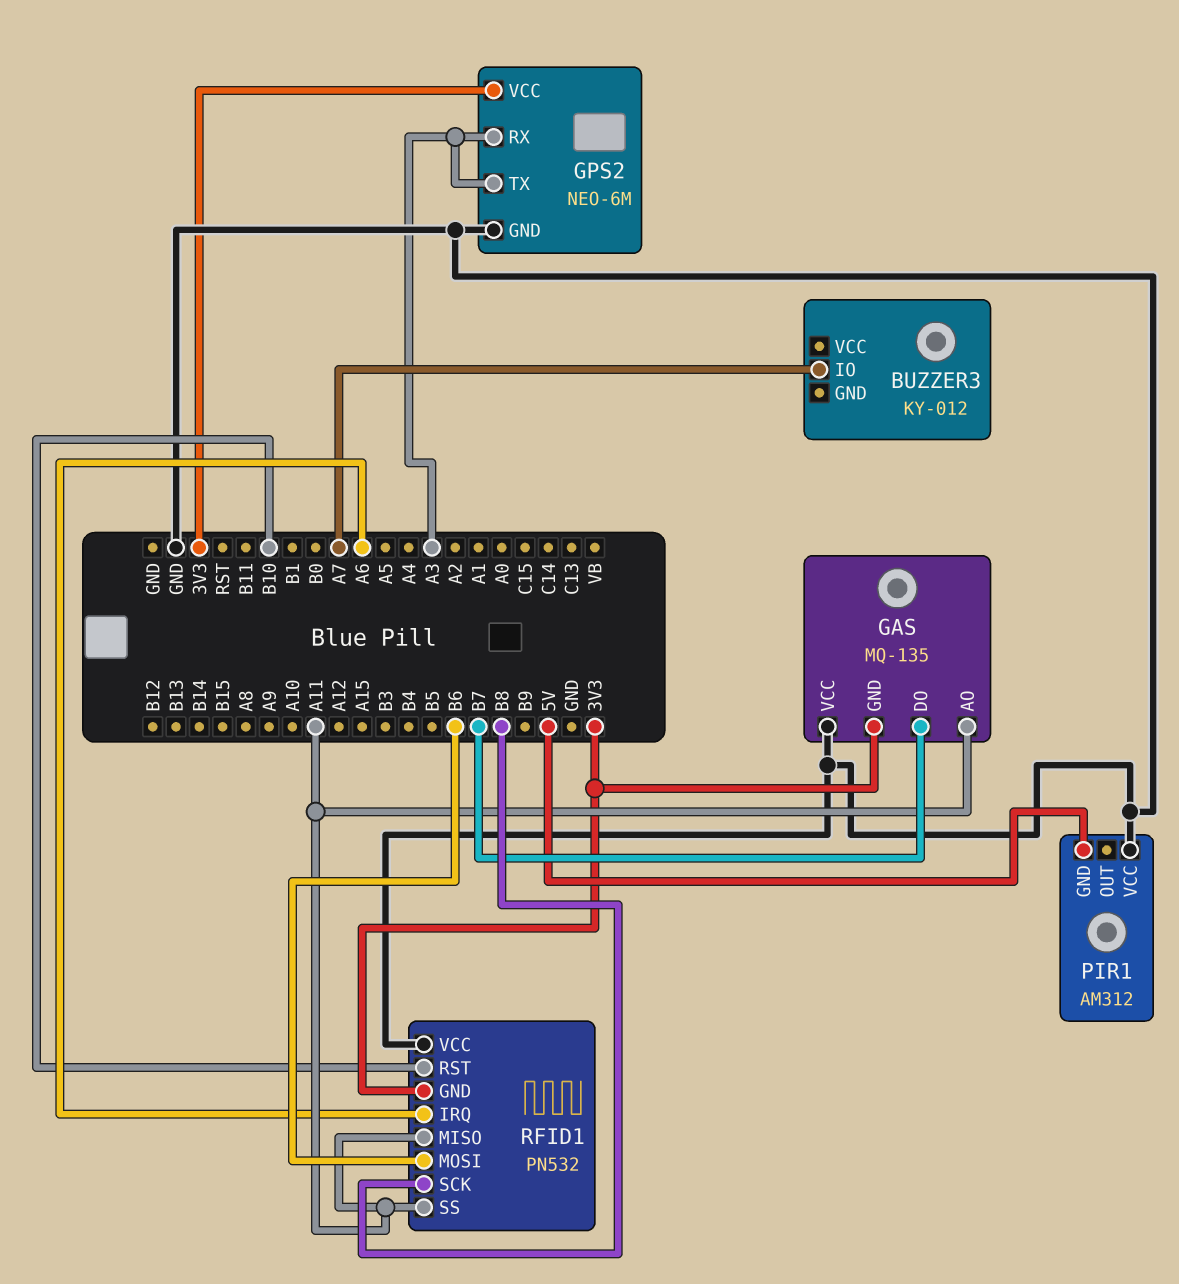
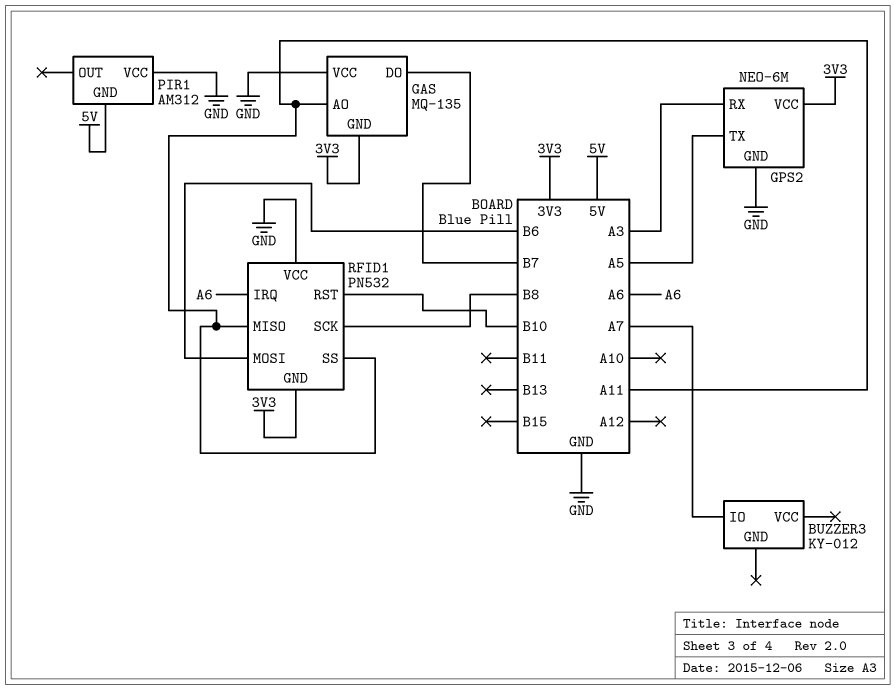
GPS2 pin TX: A3 -> A5

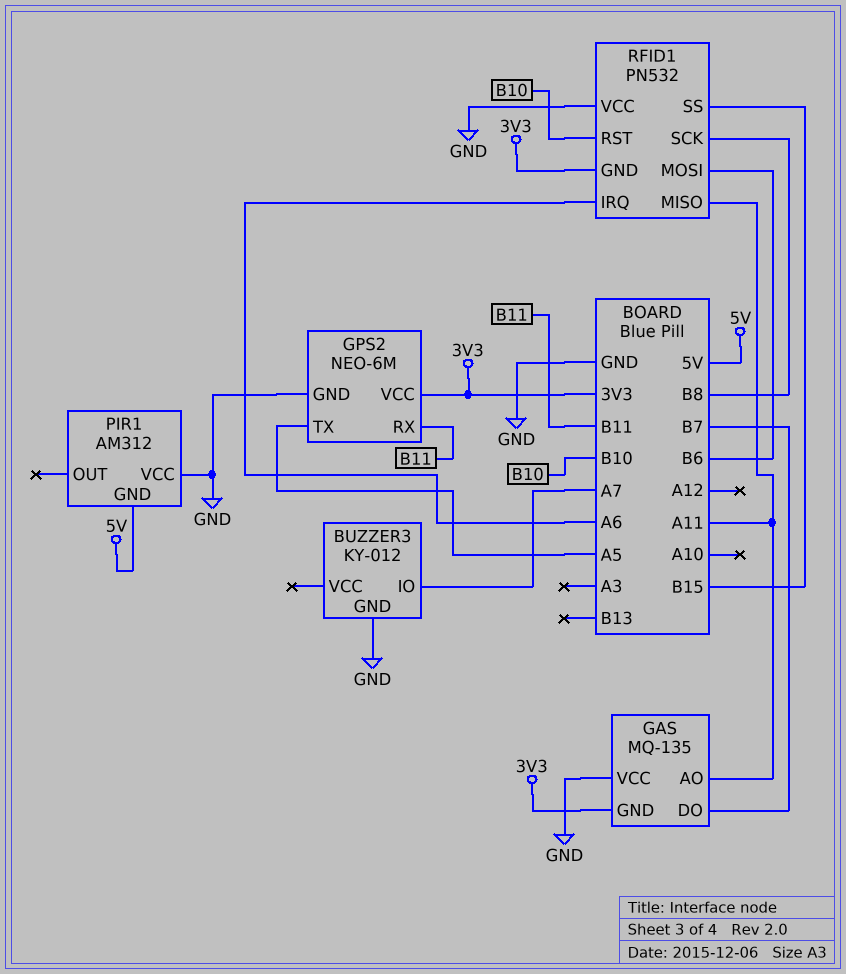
BUZZER3 pin GND: none -> GND
GPS2 pin RX: A3 -> B11
RFID1 pin SS: A11 -> B15

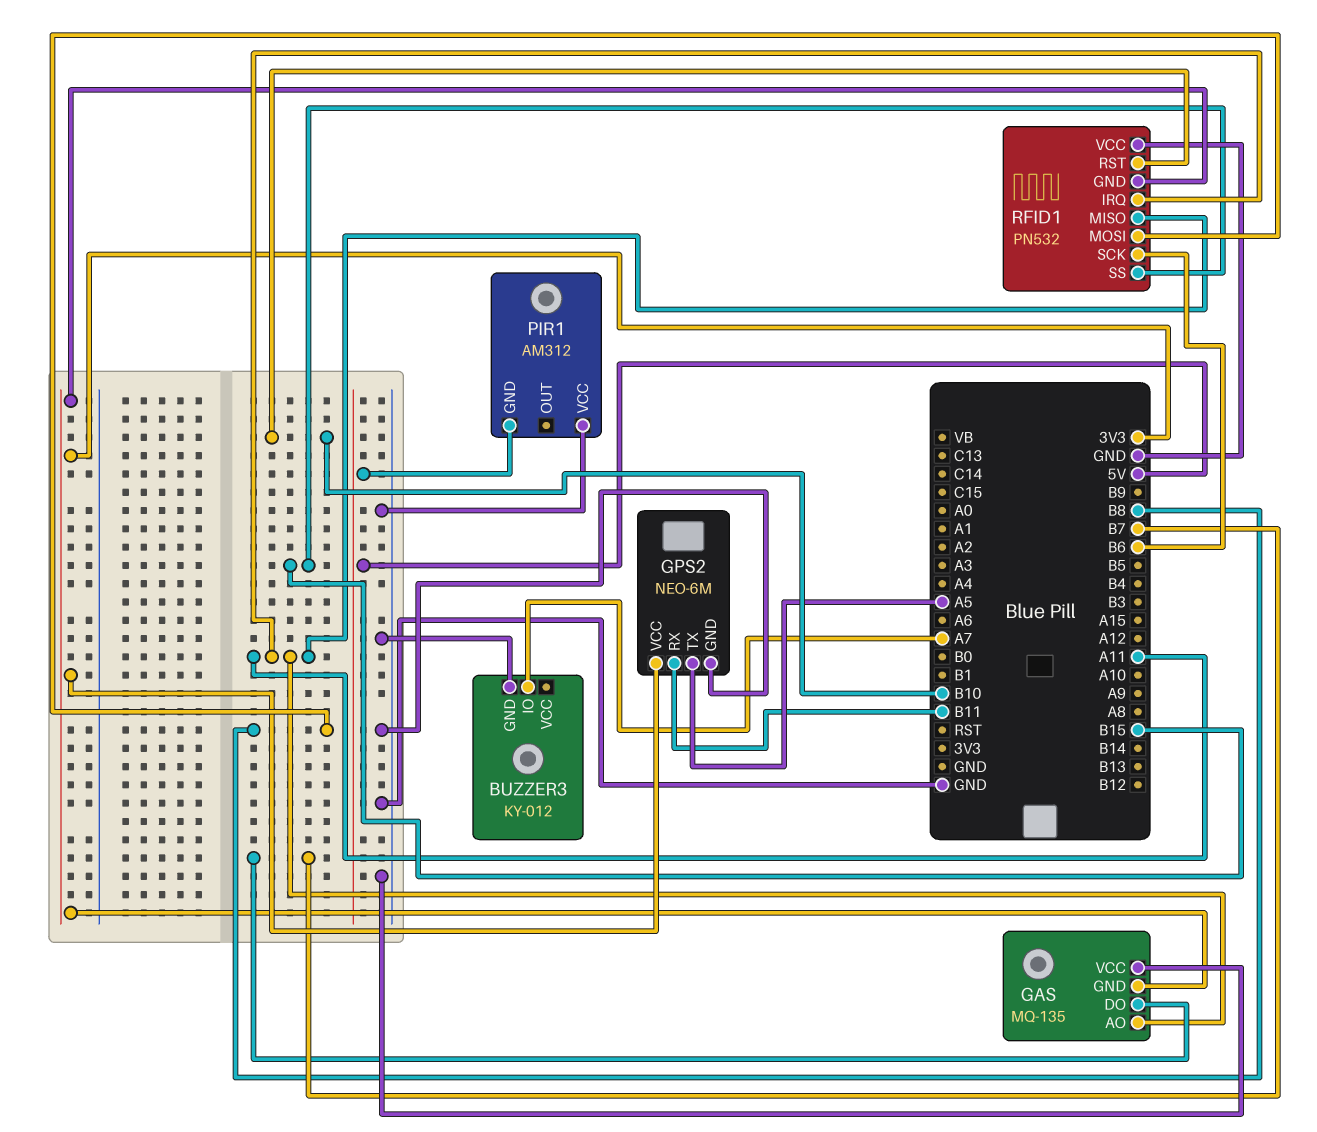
RFID1 pin IRQ: A6 -> A11
RFID1 pin MOSI: B6 -> B8
RFID1 pin SCK: B8 -> B6

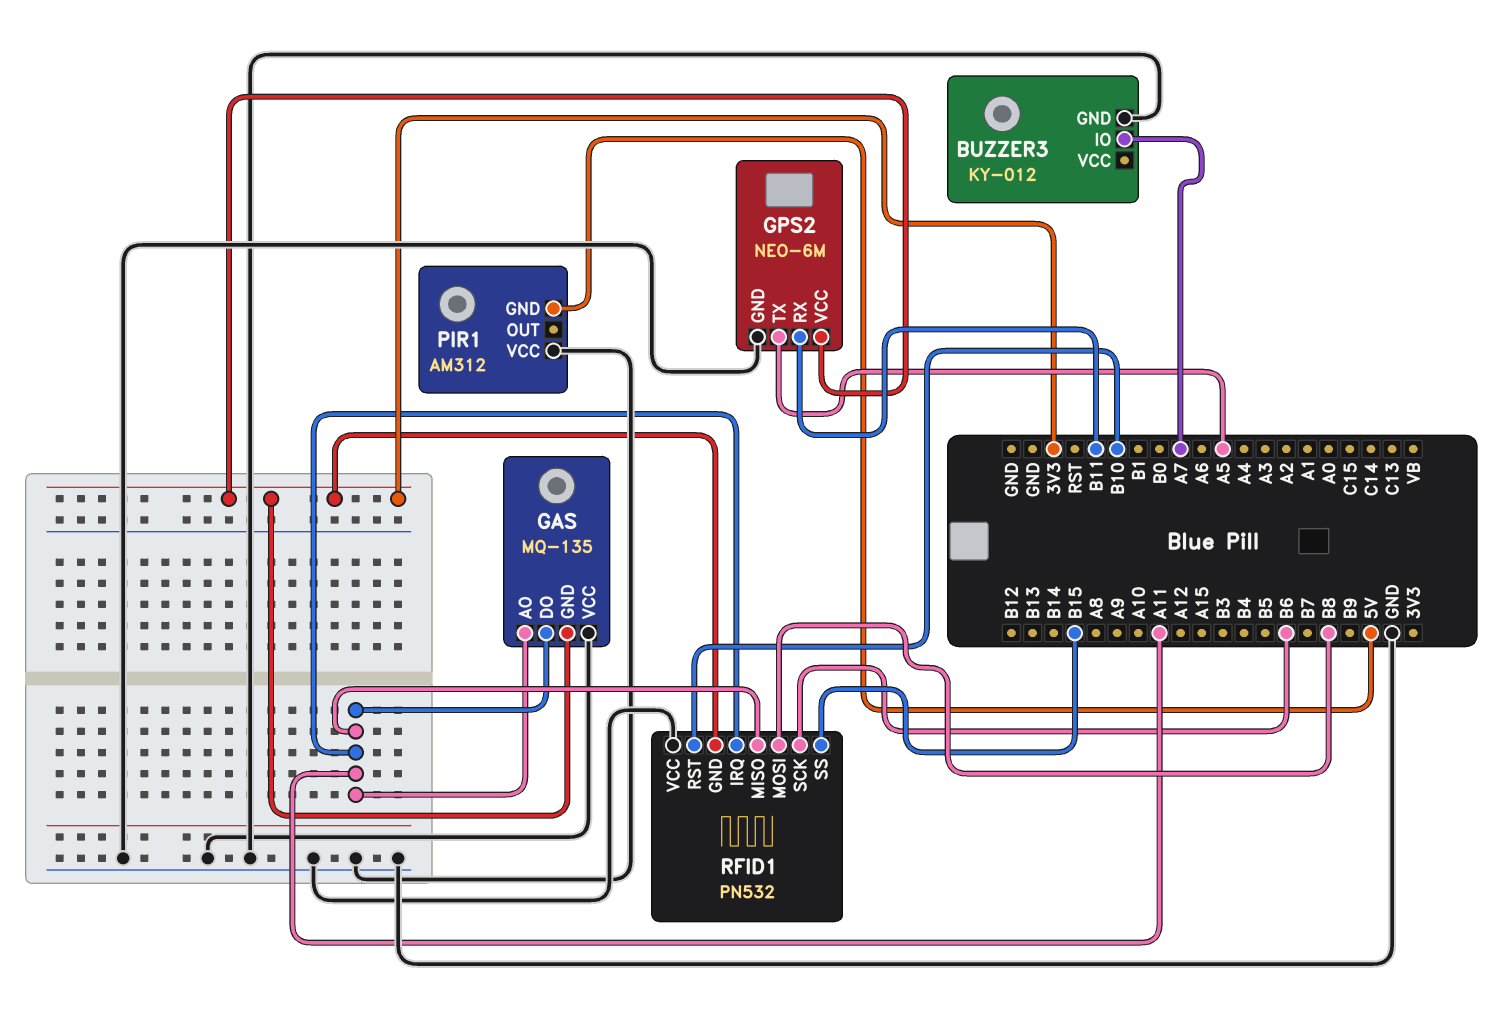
GAS pin DO: B7 -> A11

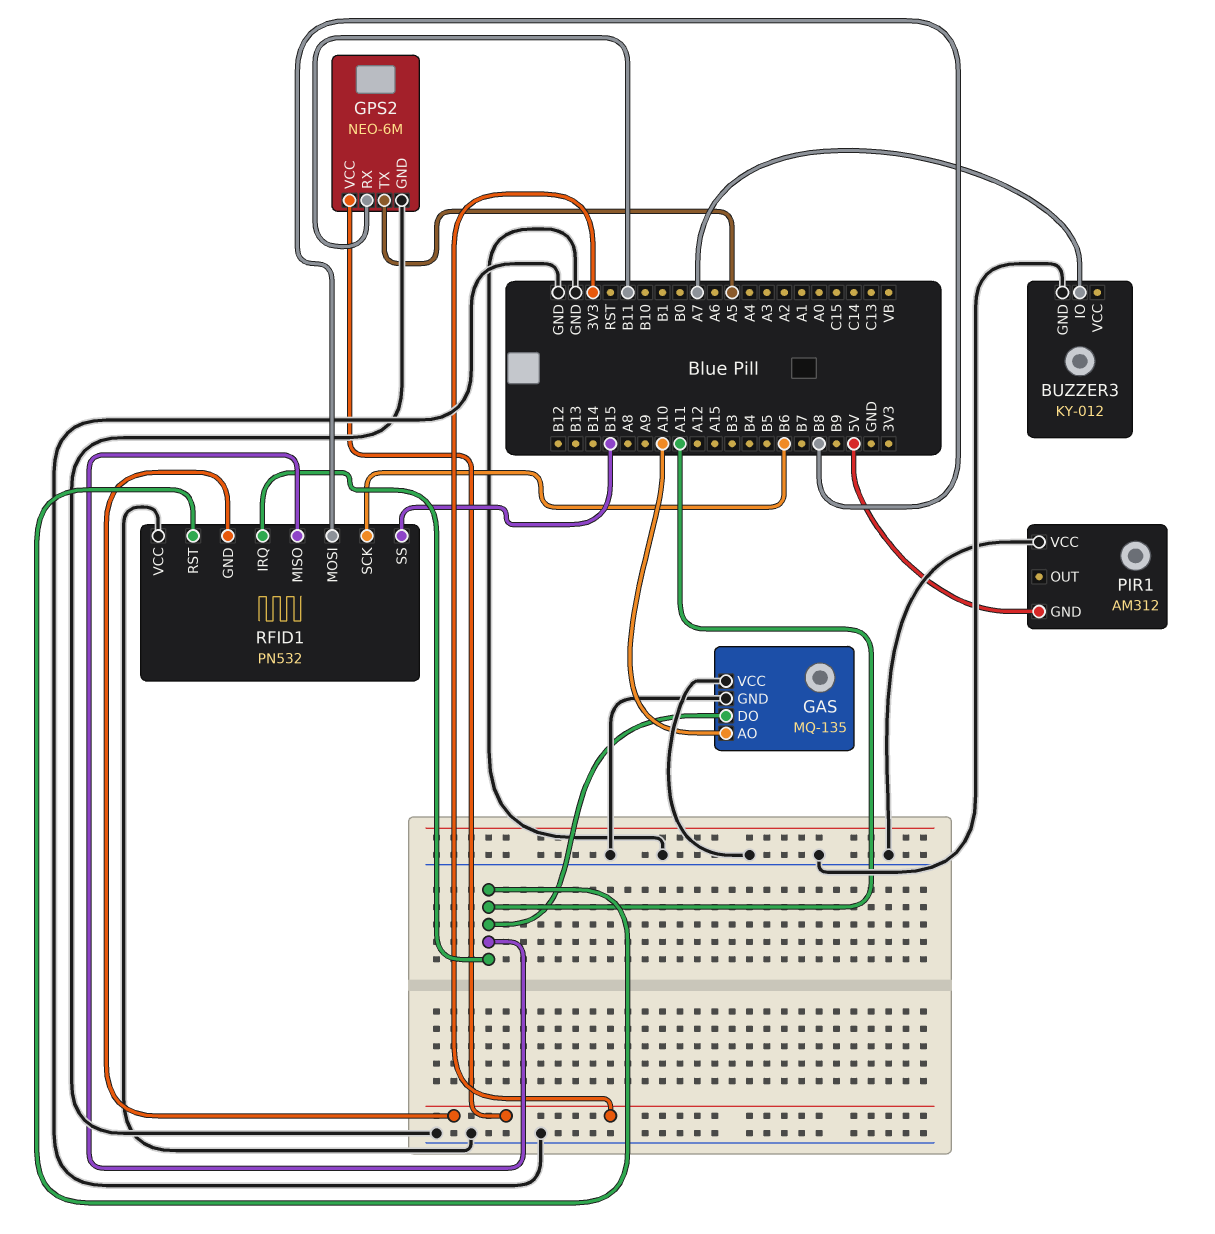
GAS pin AO: A11 -> A10
GAS pin GND: 3V3 -> GND
RFID1 pin RST: B10 -> A11

